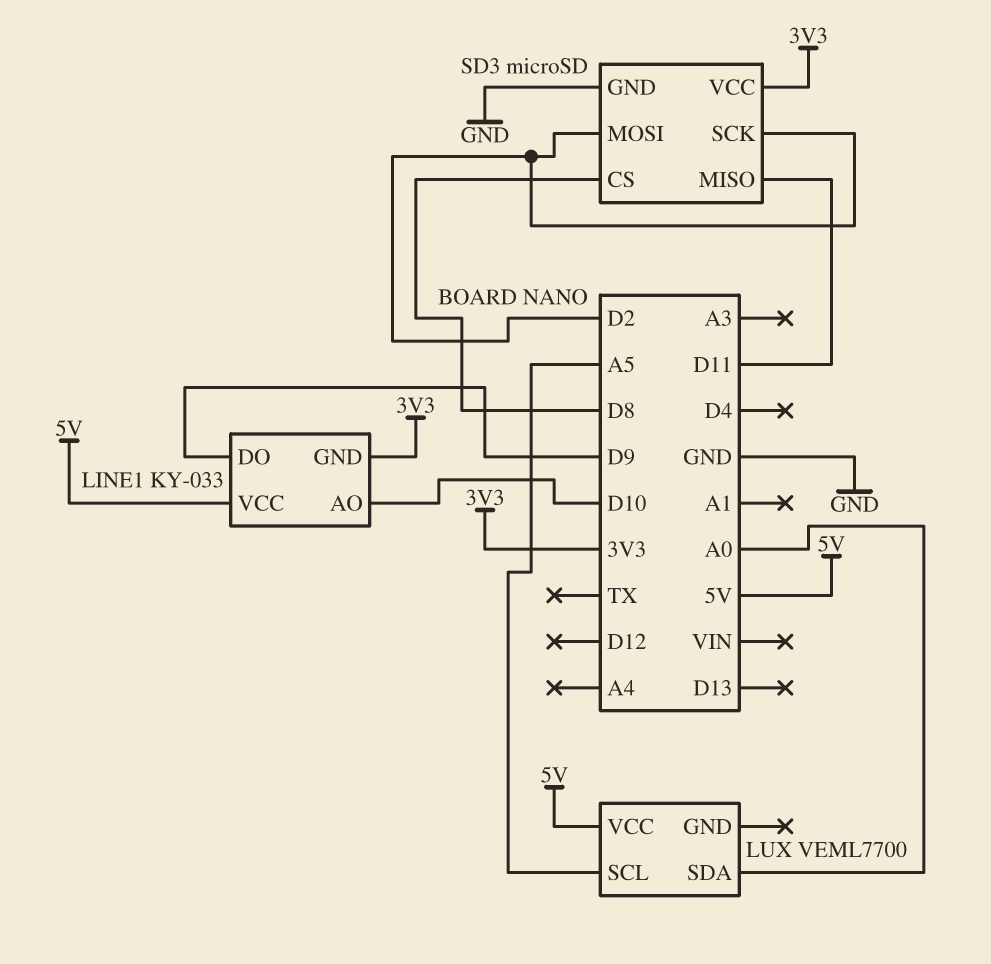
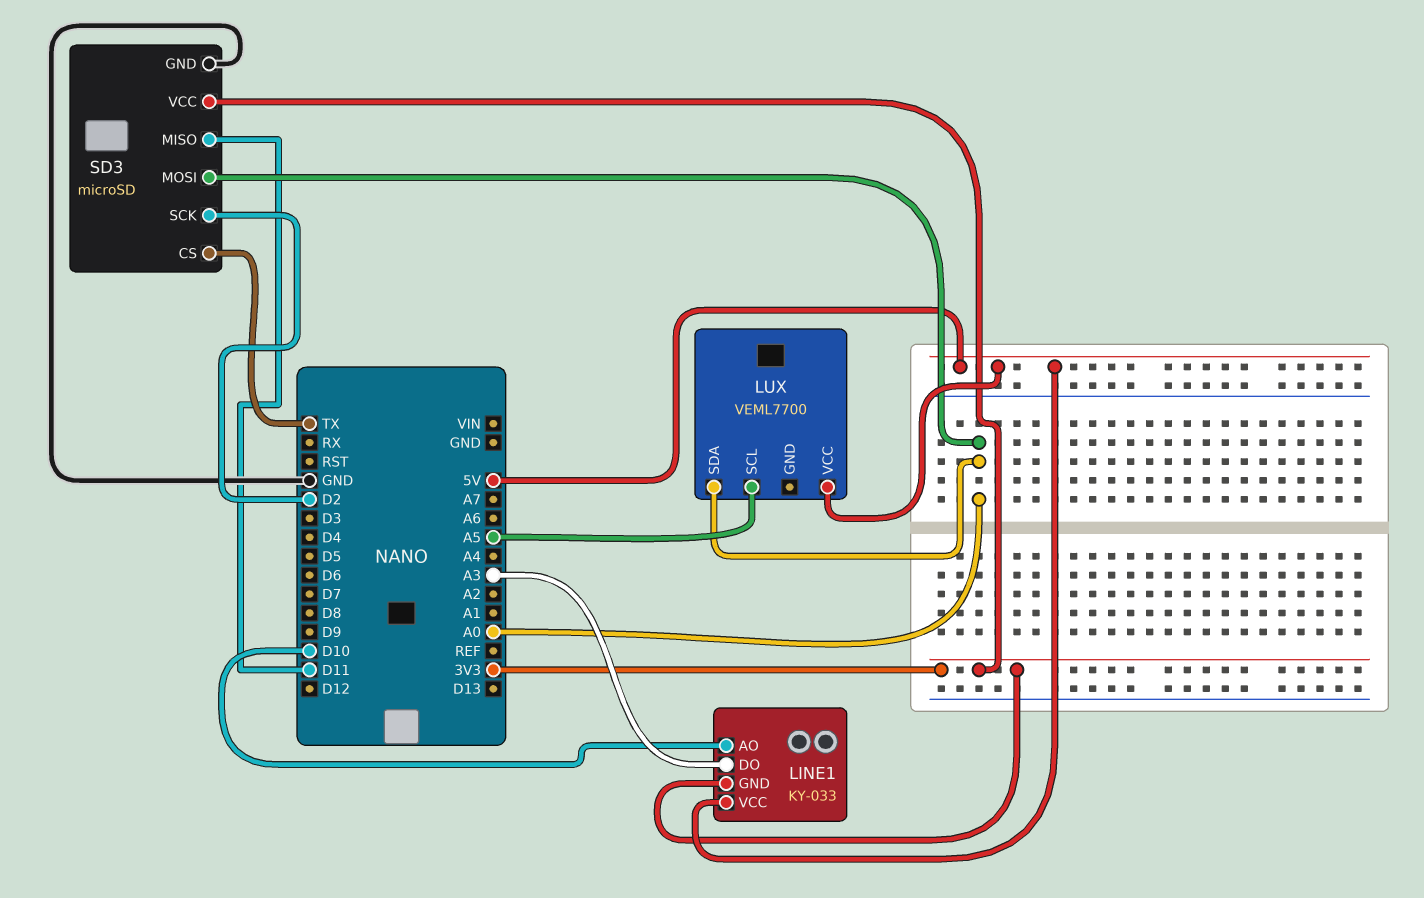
LINE1 pin DO: D9 -> A3
SD3 pin CS: D8 -> TX
SD3 pin MOSI: D2 -> A0

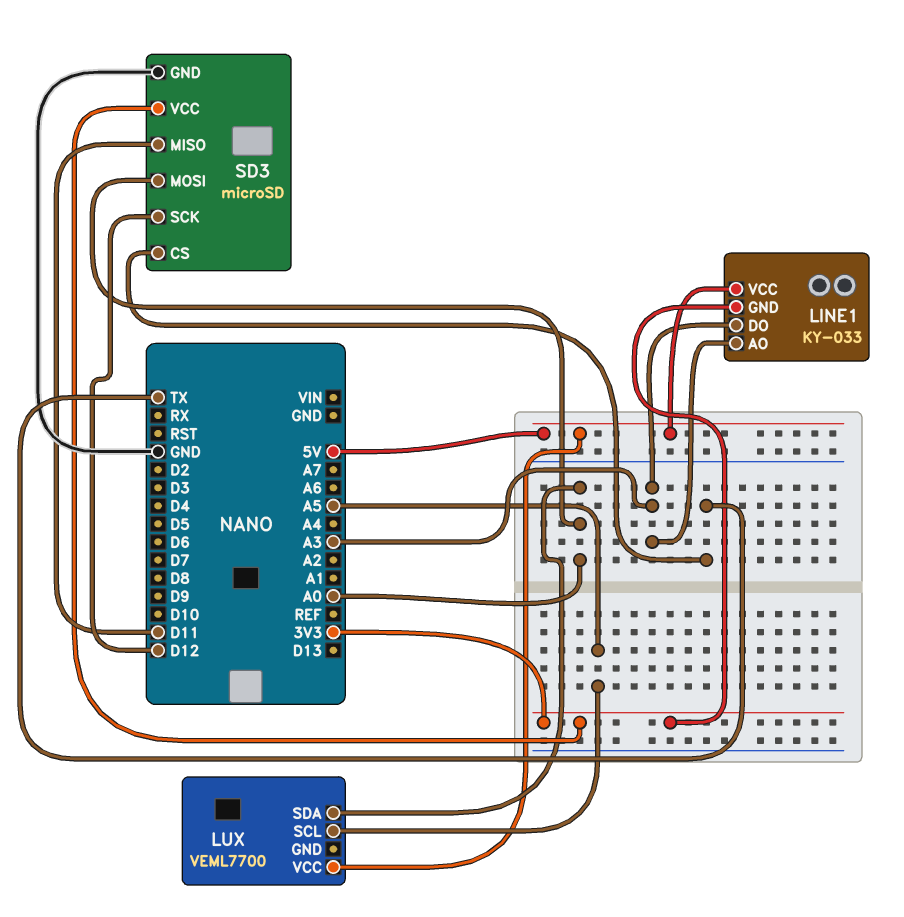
LINE1 pin AO: D10 -> A3
SD3 pin SCK: D2 -> D12

